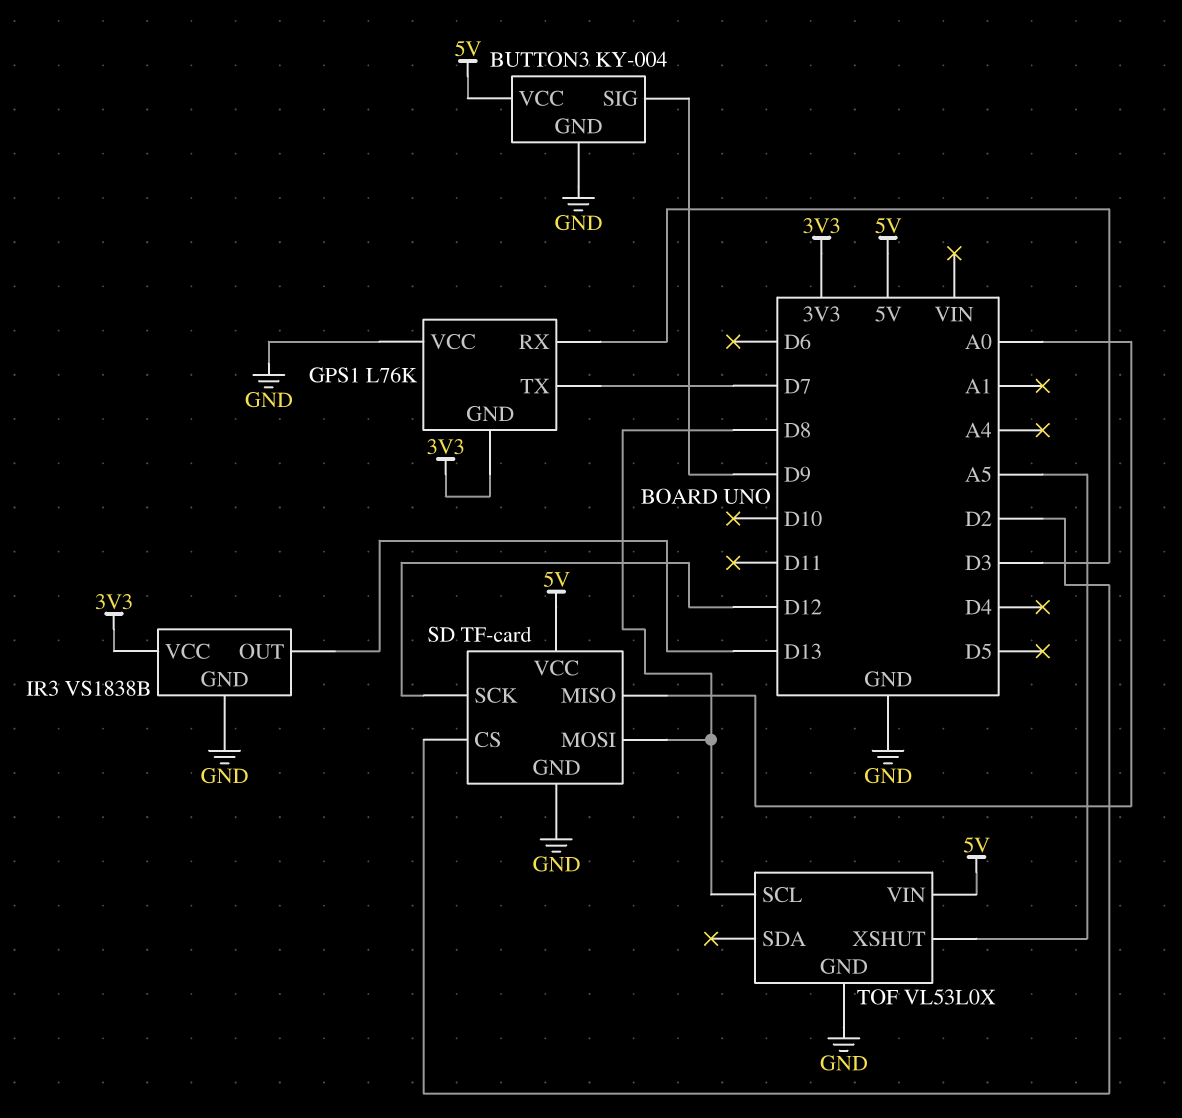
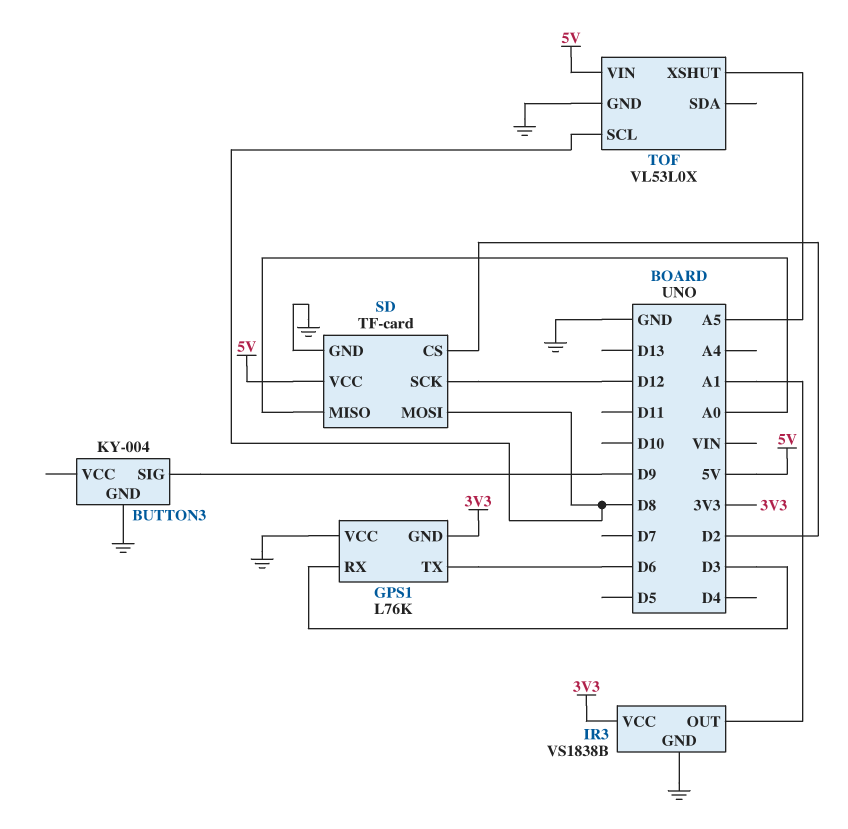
BUTTON3 pin VCC: 5V -> none
GPS1 pin TX: D7 -> D6
IR3 pin OUT: D13 -> A1

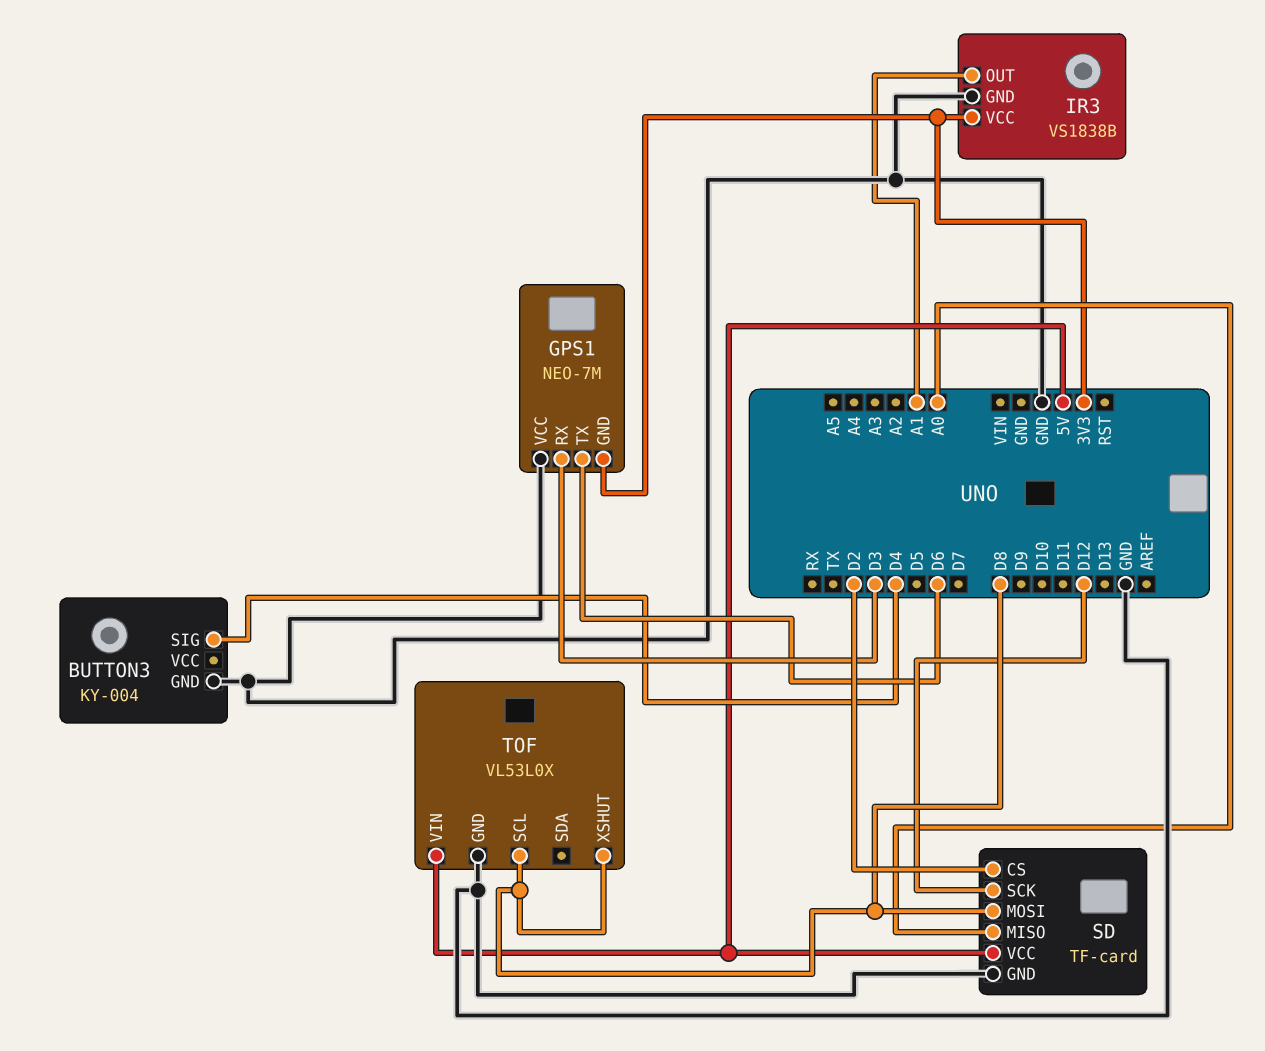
BUTTON3 pin SIG: D9 -> D4
GPS1: L76K -> NEO-7M
TOF pin XSHUT: A5 -> D8

